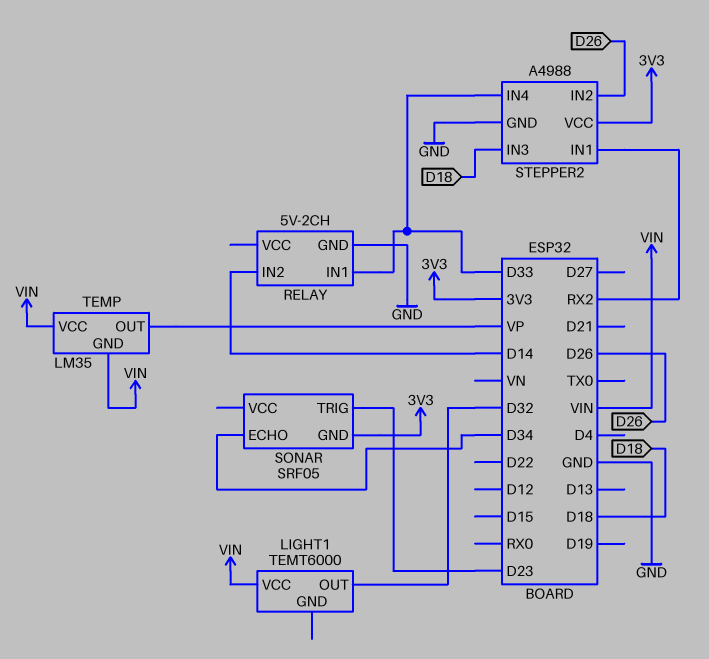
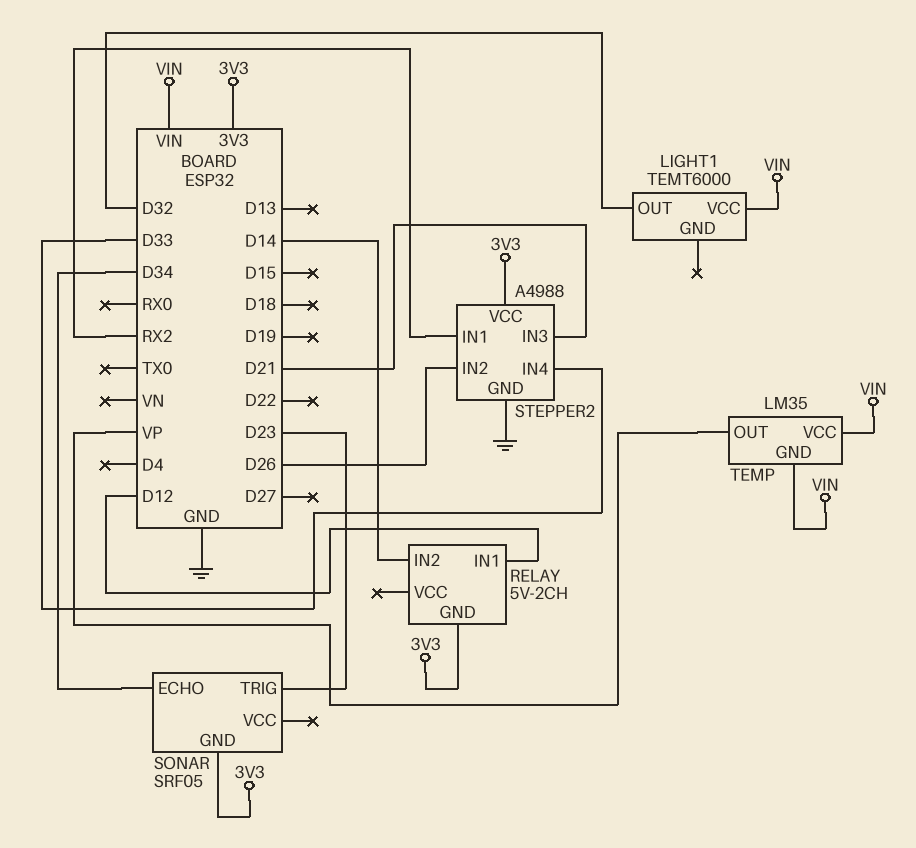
RELAY pin GND: GND -> 3V3
RELAY pin IN1: D33 -> D12
STEPPER2 pin IN3: D18 -> D21

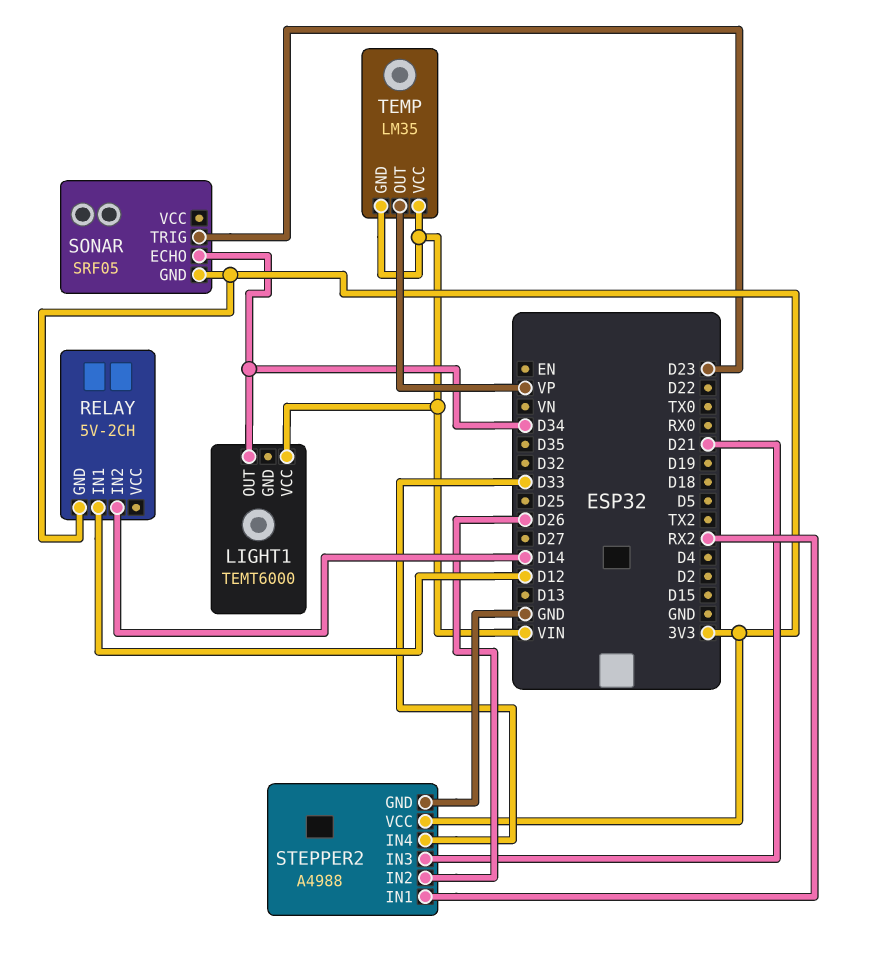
LIGHT1 pin OUT: D32 -> D34

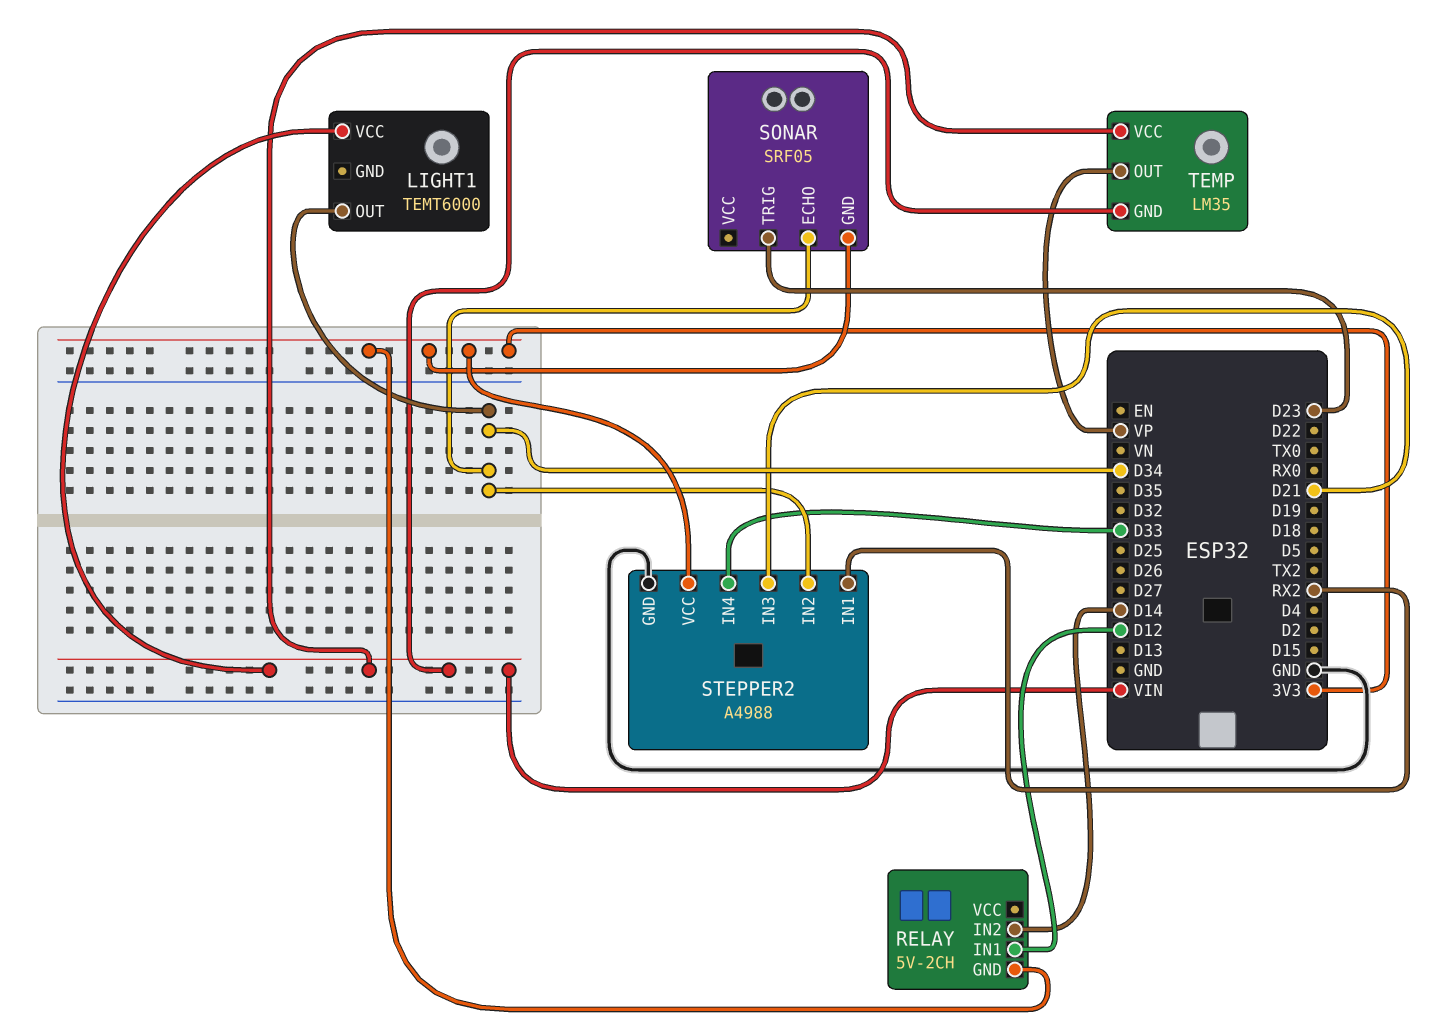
STEPPER2 pin IN2: D26 -> D34

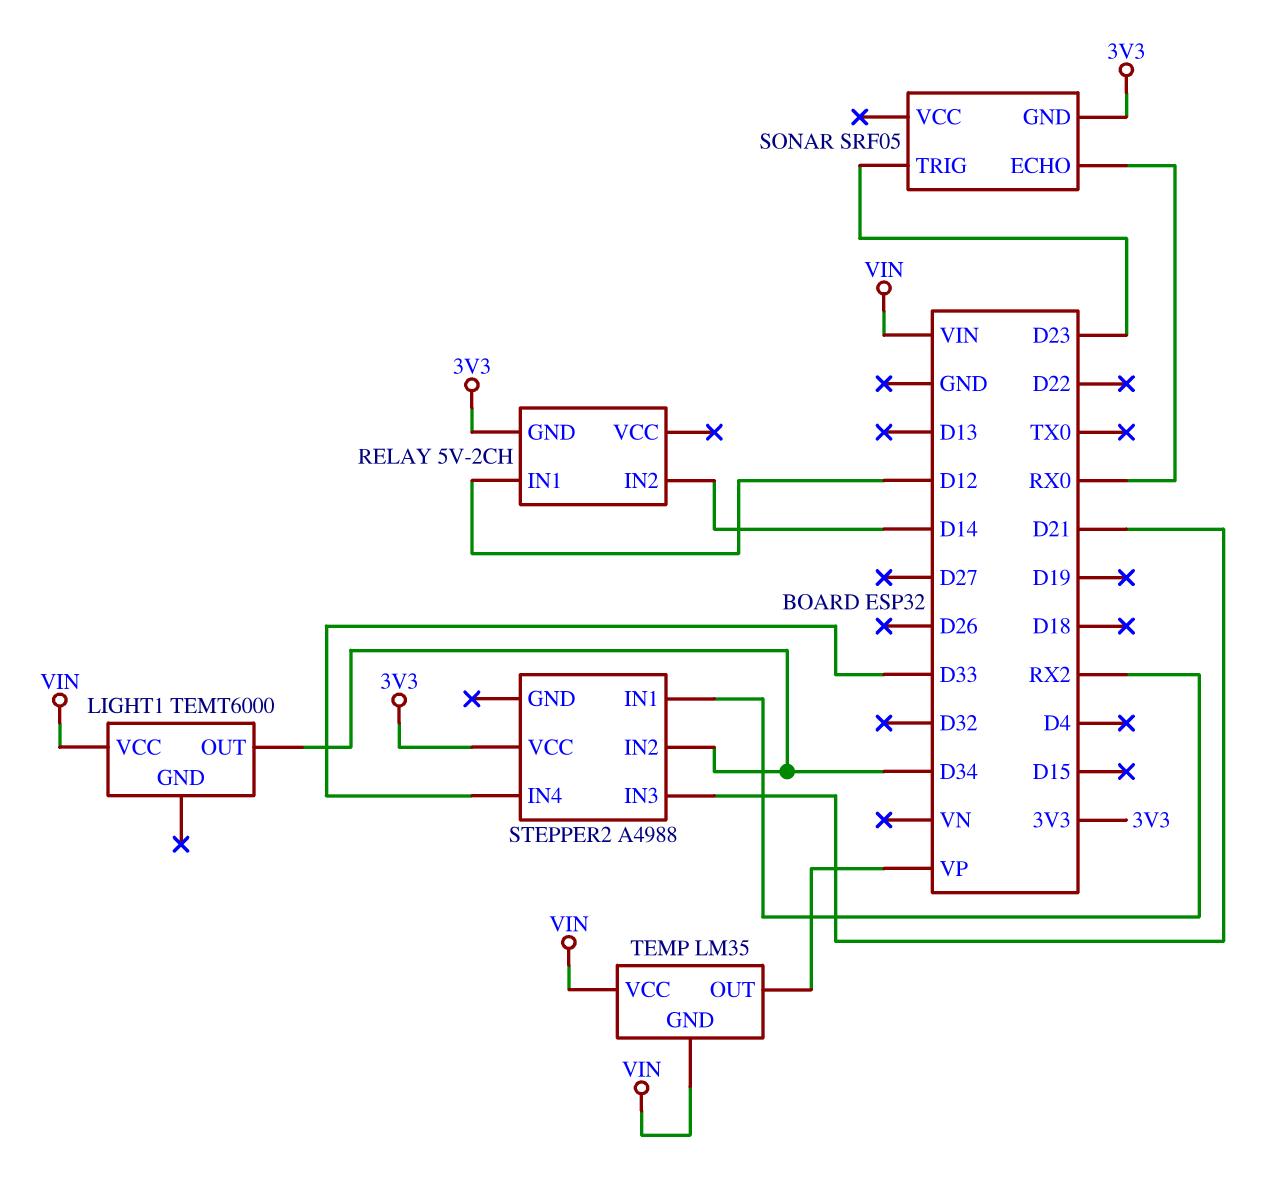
SONAR pin ECHO: D34 -> RX0
STEPPER2 pin GND: GND -> none

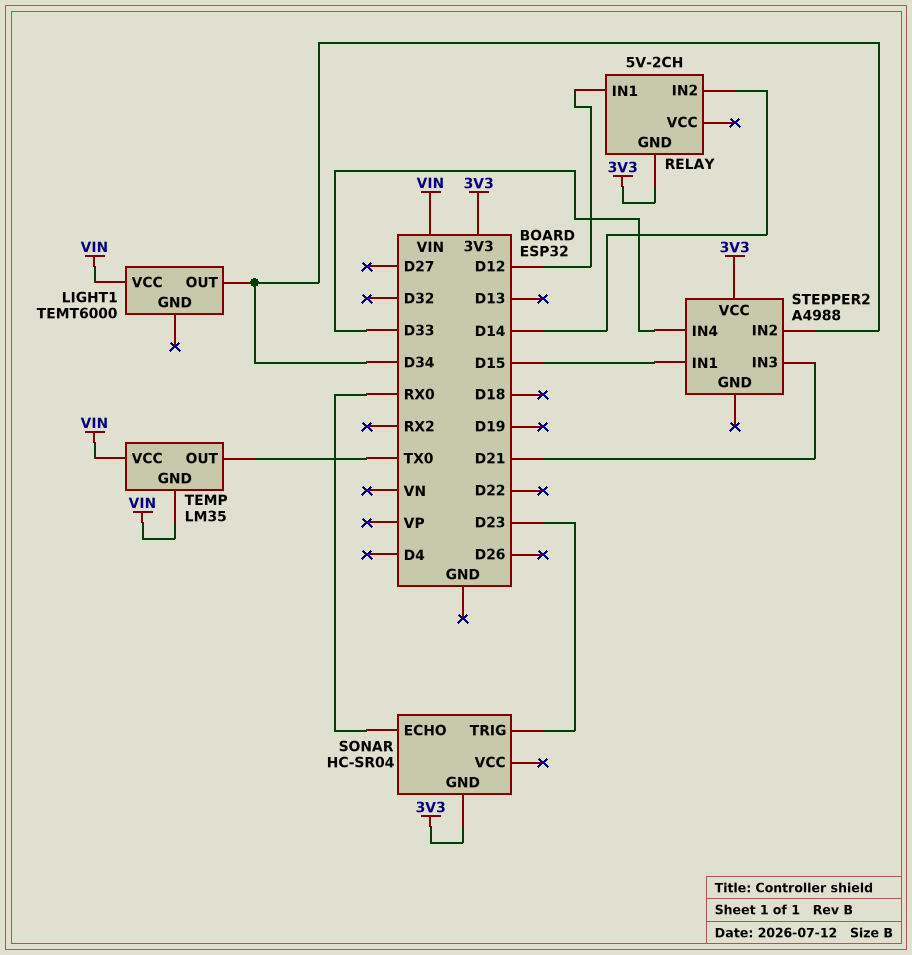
SONAR: SRF05 -> HC-SR04
STEPPER2 pin IN1: RX2 -> D15
TEMP pin OUT: VP -> TX0

